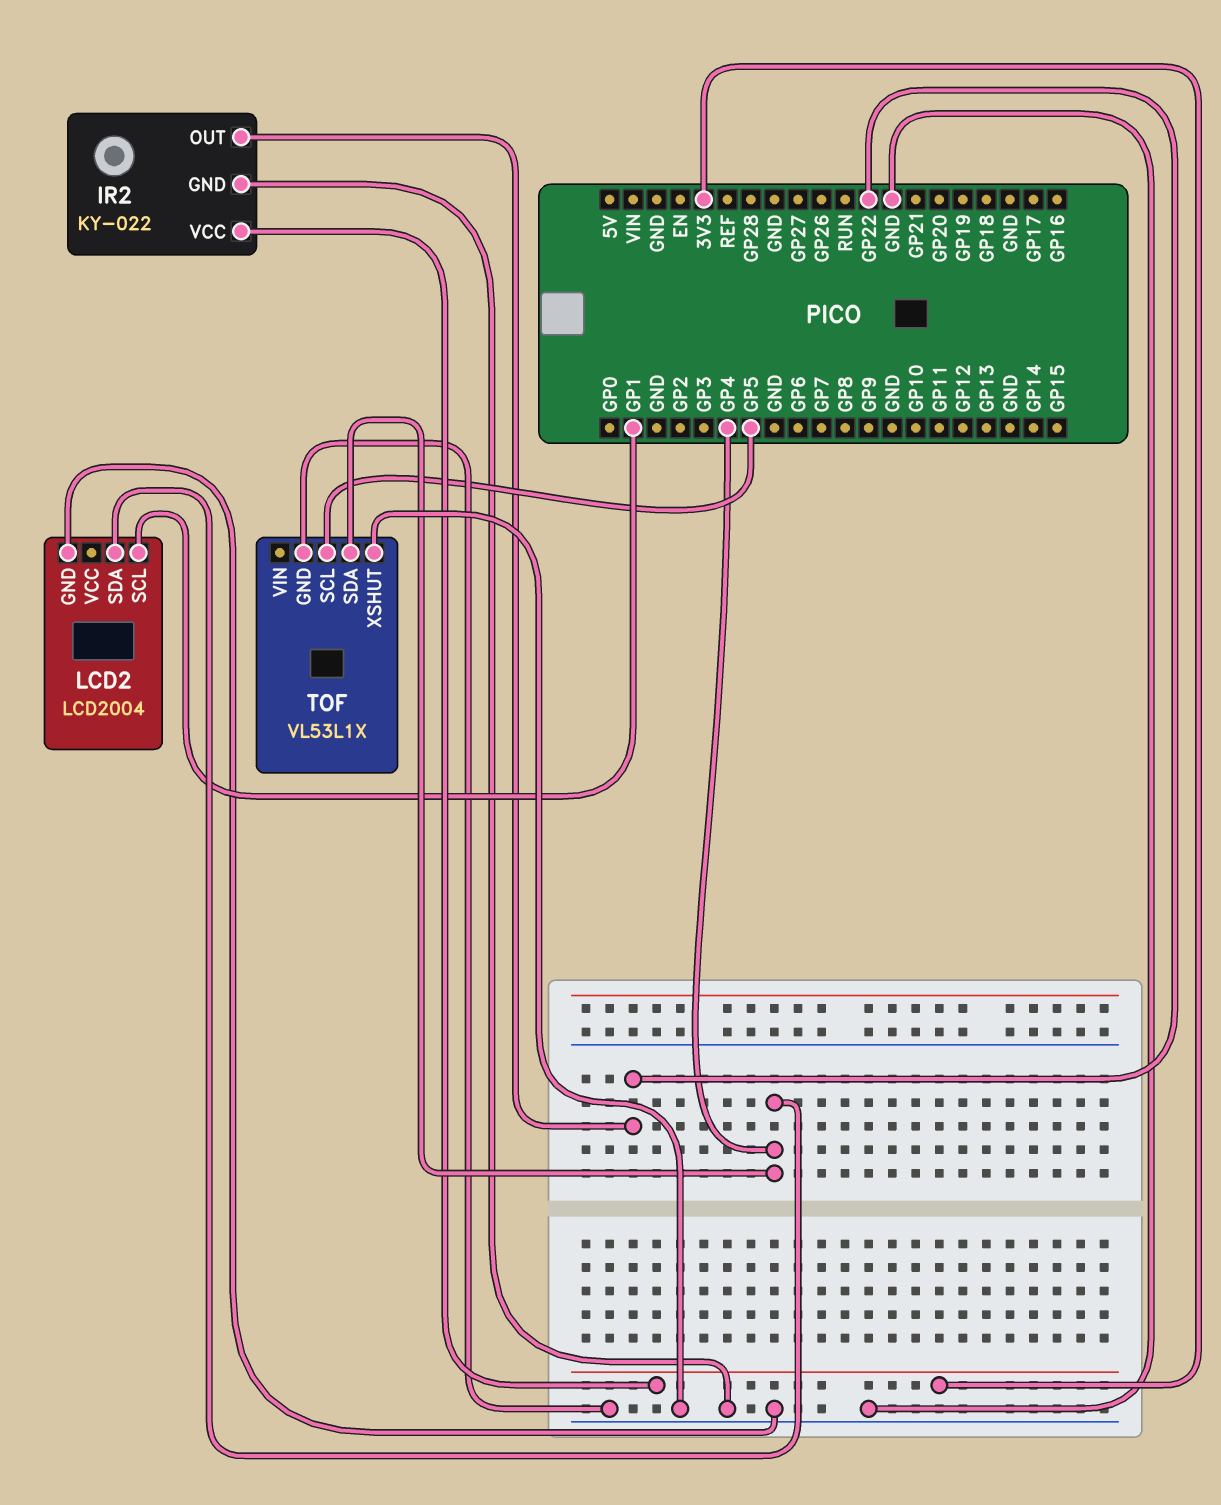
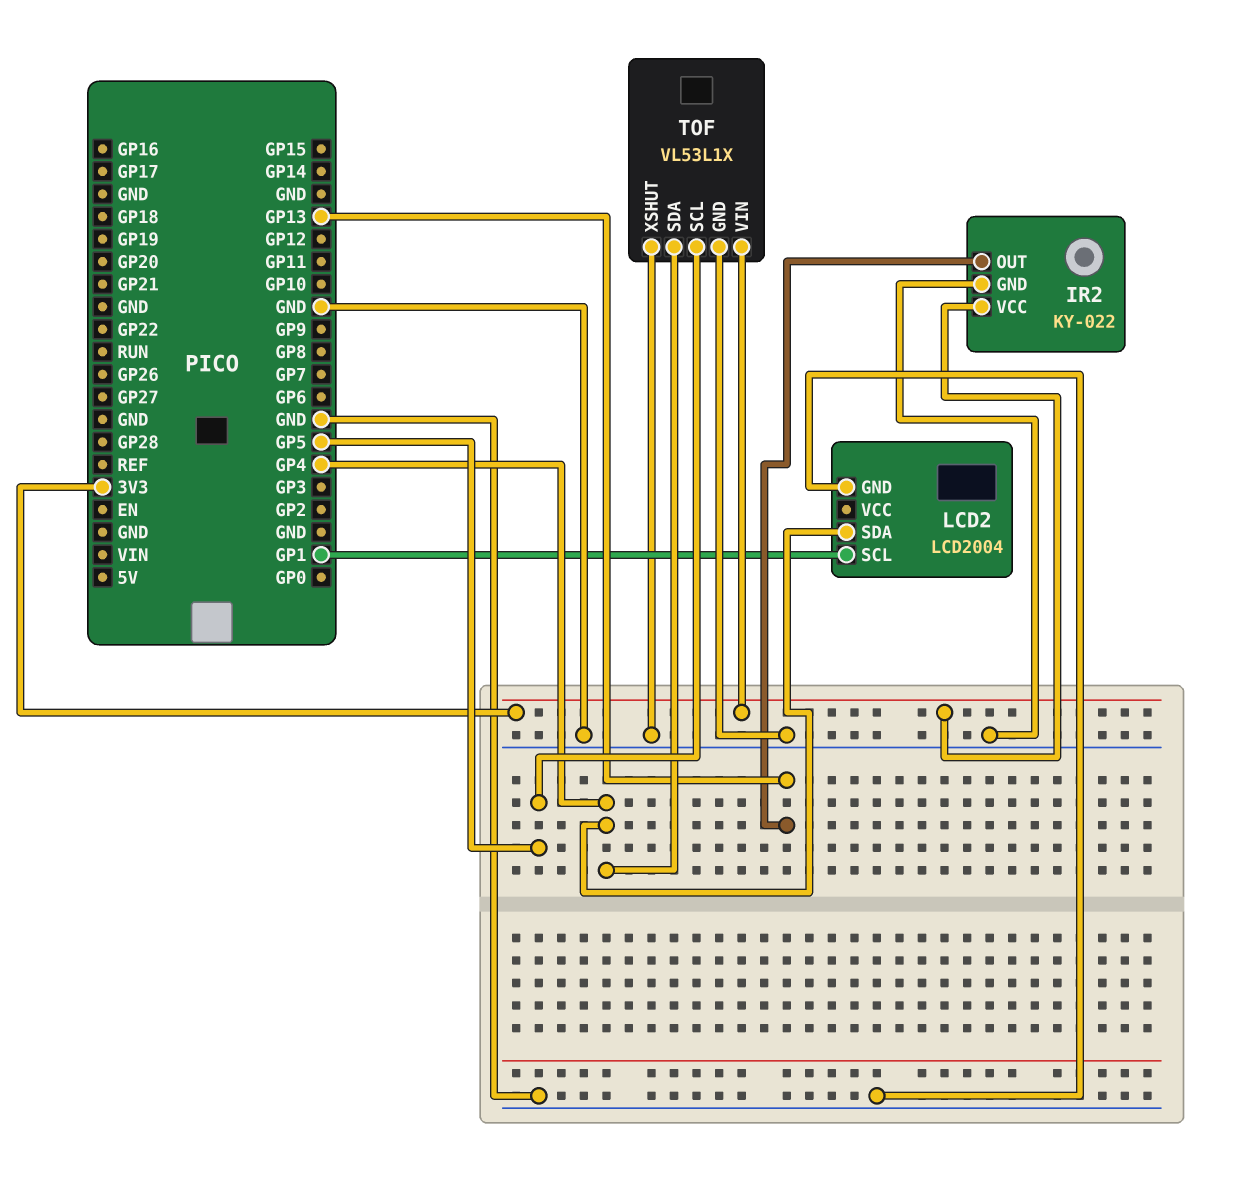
IR2 pin OUT: GP22 -> GP13
TOF pin VIN: none -> 3V3

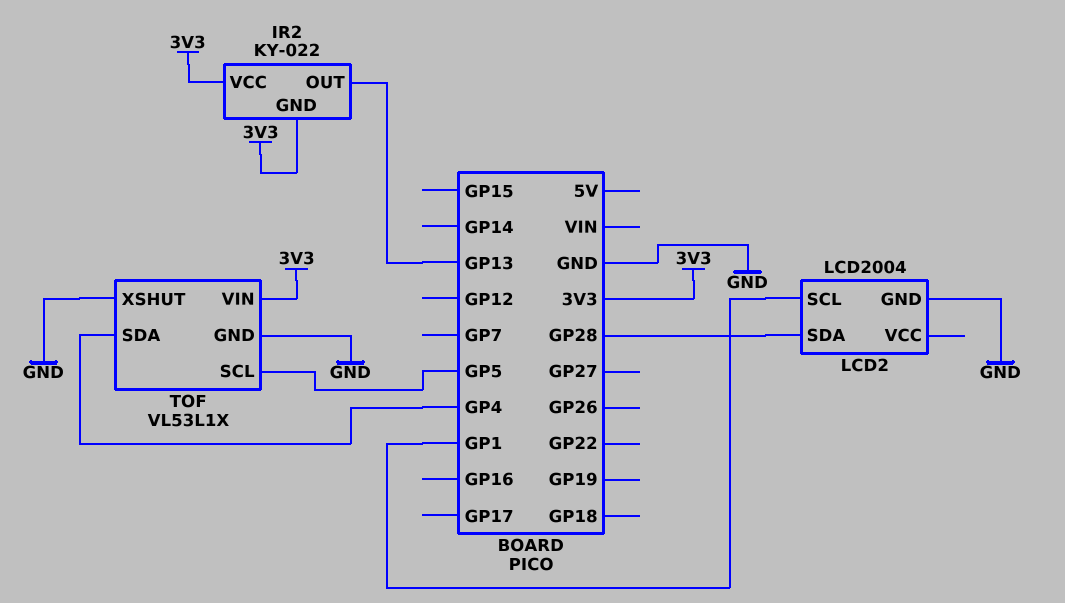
IR2 pin GND: GND -> 3V3
LCD2 pin SDA: GP4 -> GP28

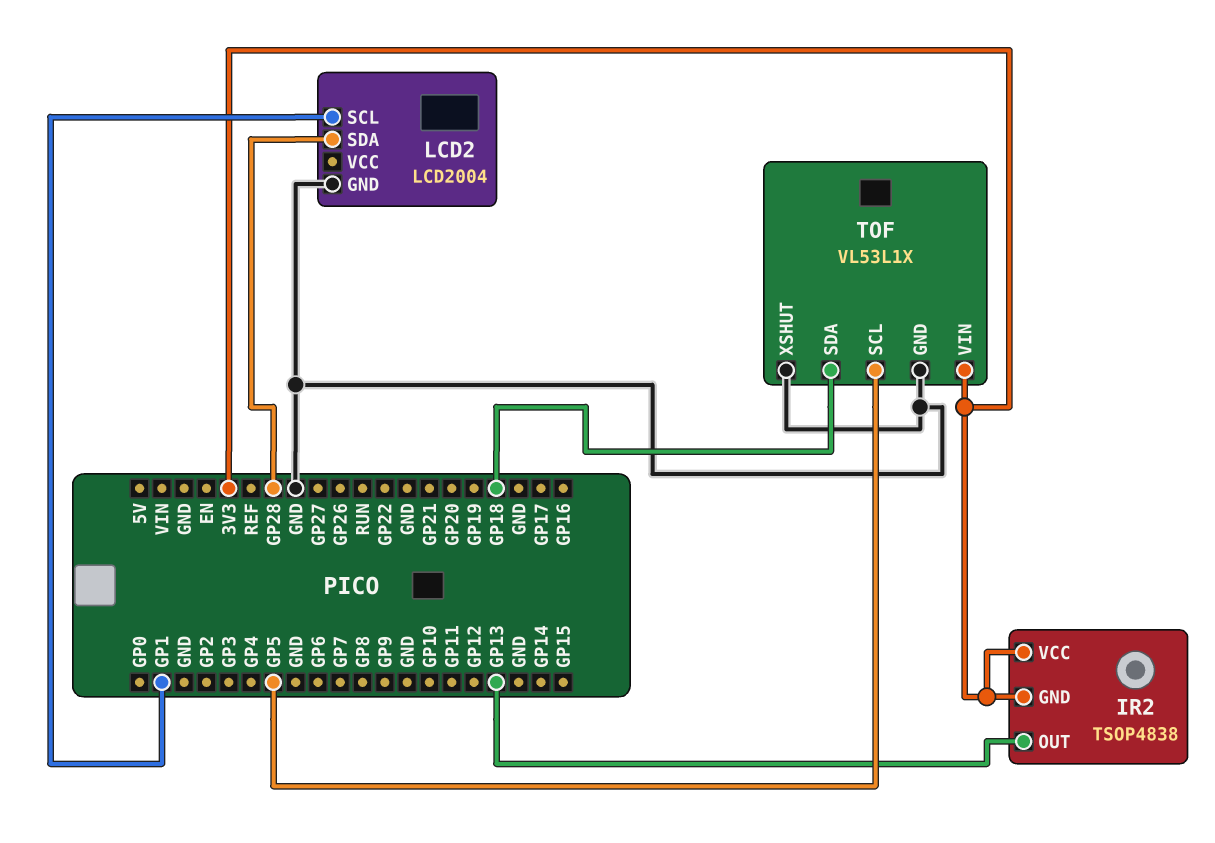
IR2: KY-022 -> TSOP4838
TOF pin SDA: GP4 -> GP18

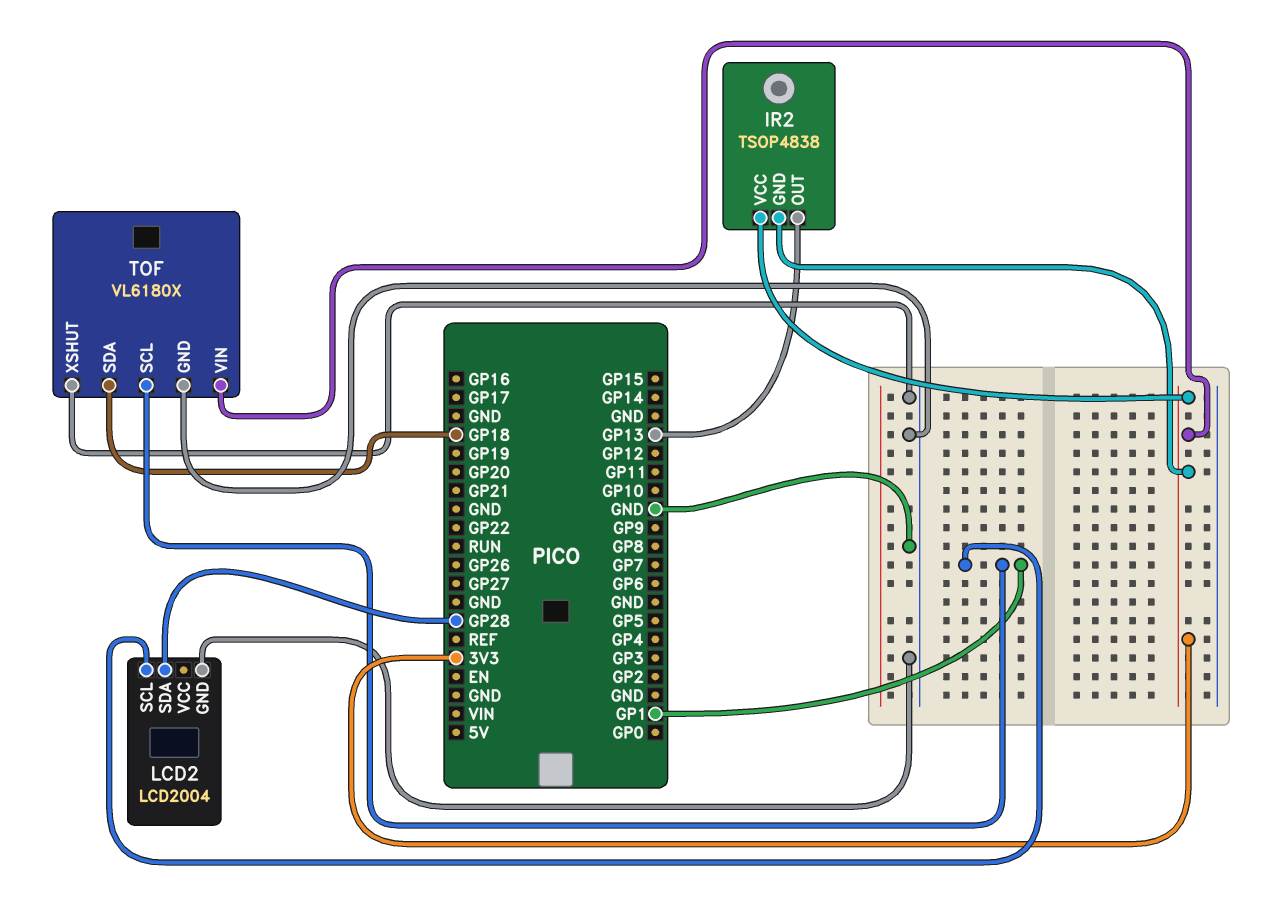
TOF: VL53L1X -> VL6180X
TOF pin SCL: GP5 -> GP1

